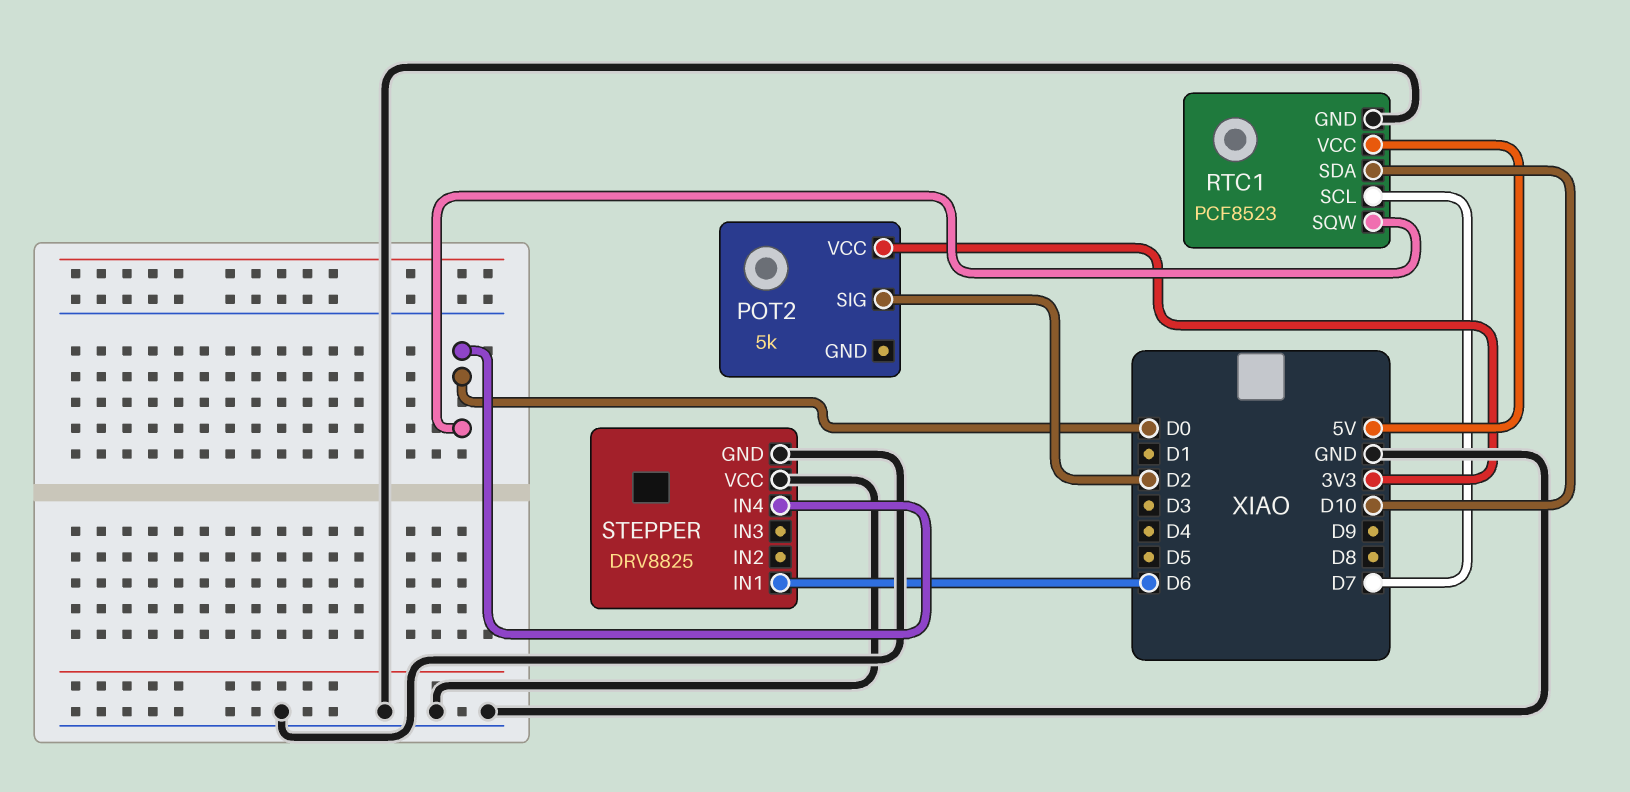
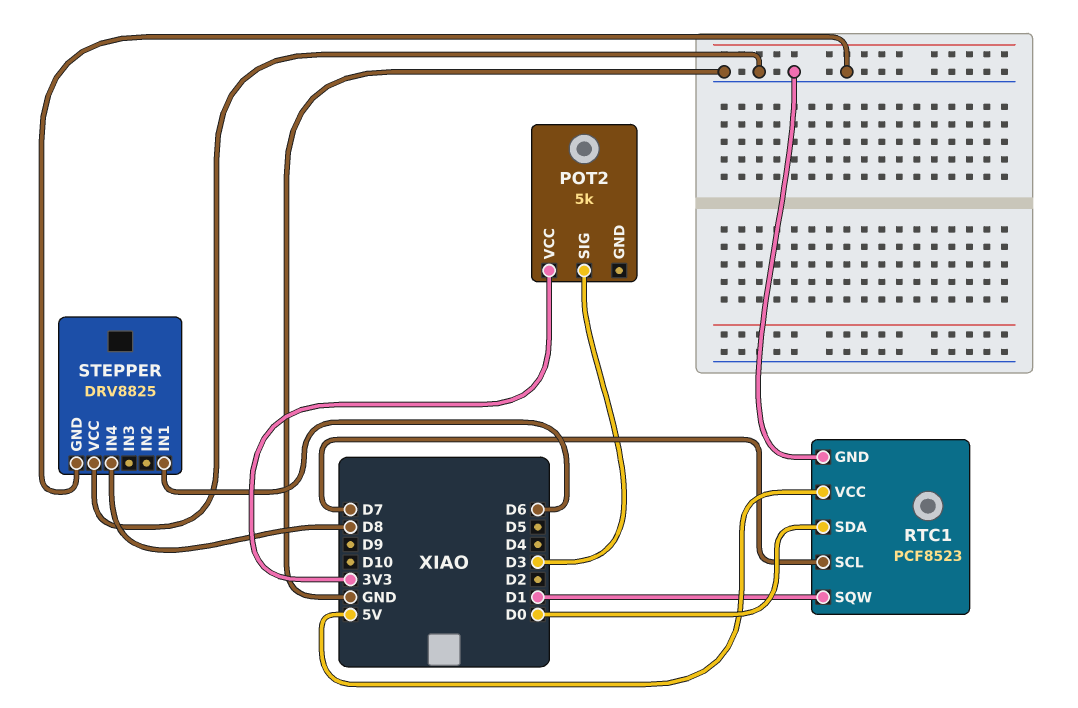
POT2 pin SIG: D2 -> D3
RTC1 pin SDA: D10 -> D0
RTC1 pin SQW: D0 -> D1
STEPPER pin IN4: D0 -> D8

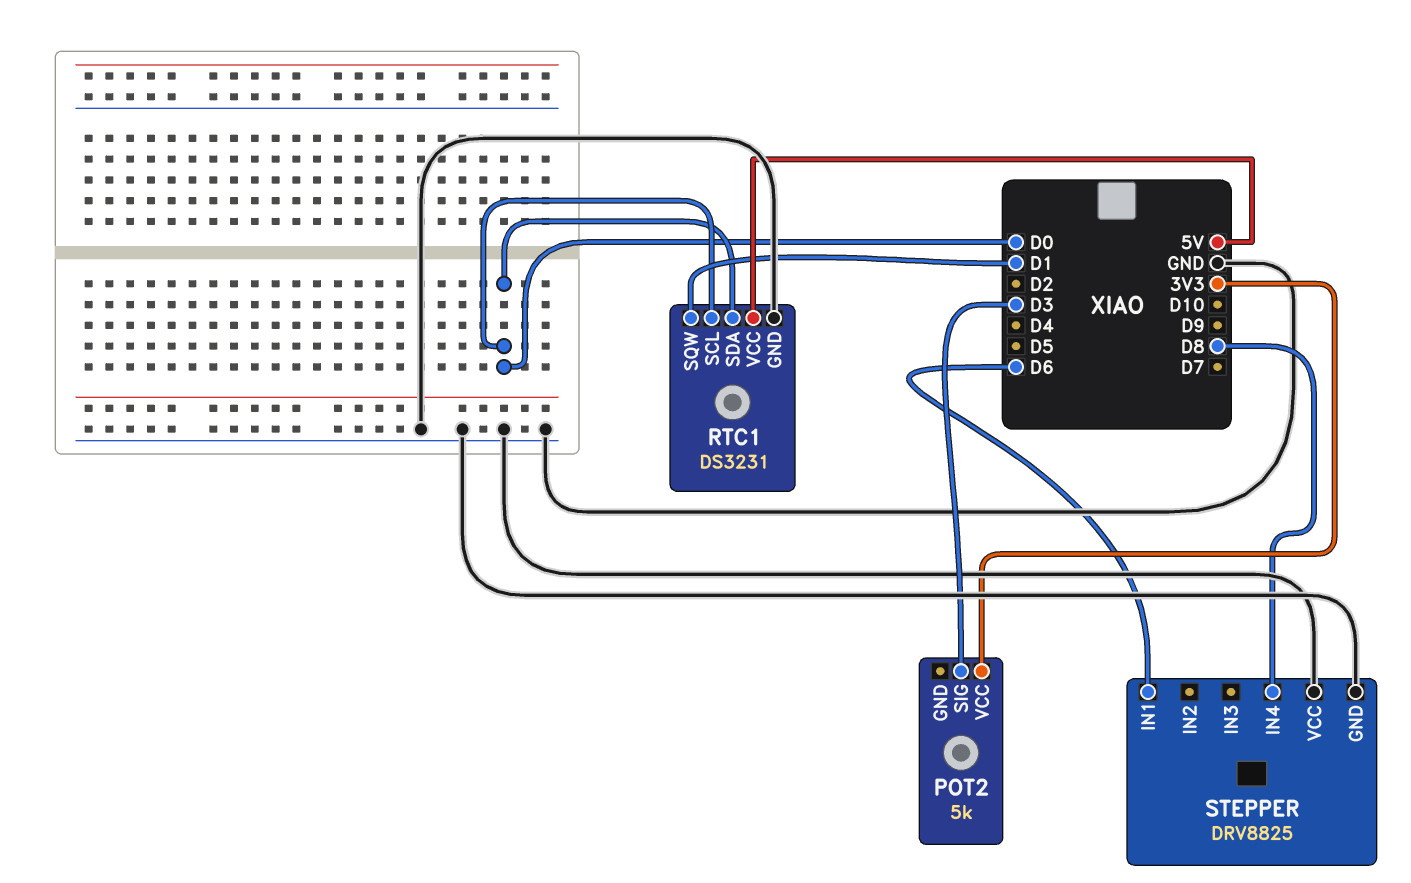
RTC1: PCF8523 -> DS3231
RTC1 pin SCL: D7 -> D0

